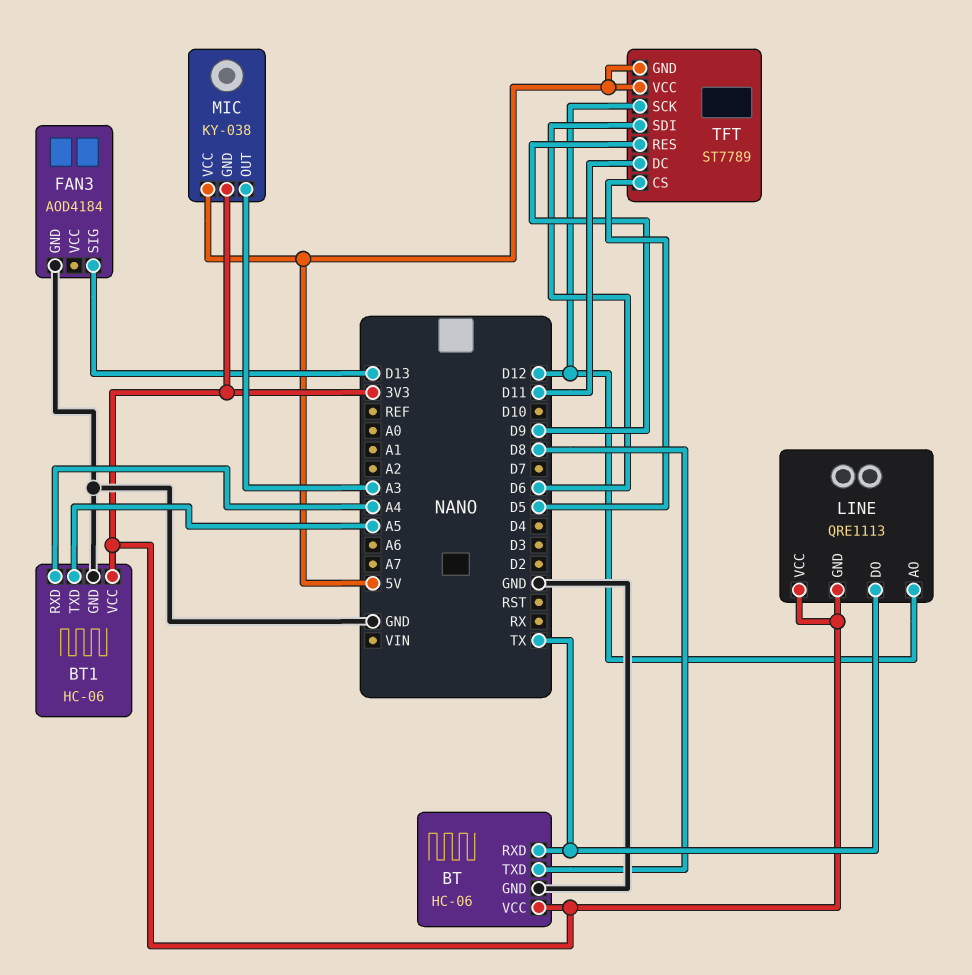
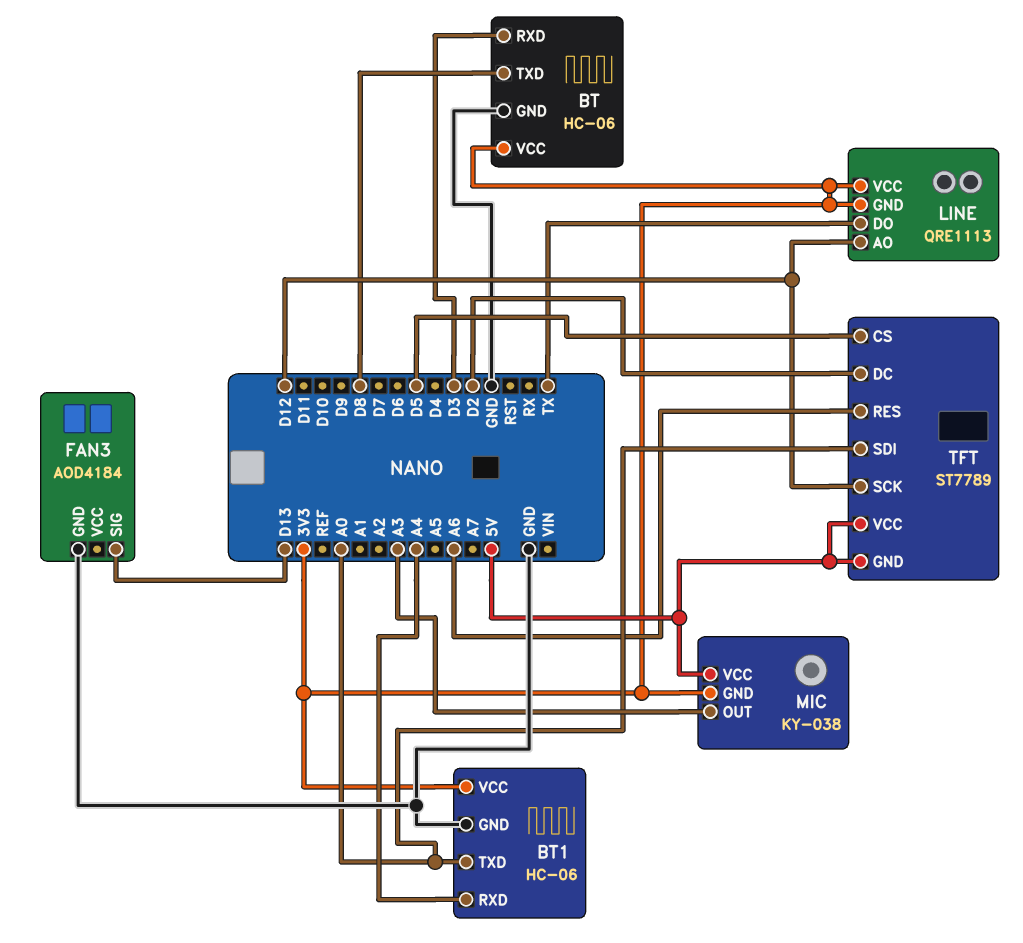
BT pin RXD: TX -> D3
BT1 pin TXD: A5 -> A0
TFT pin DC: D11 -> D2
TFT pin RES: D9 -> A6
TFT pin SDI: D6 -> A0

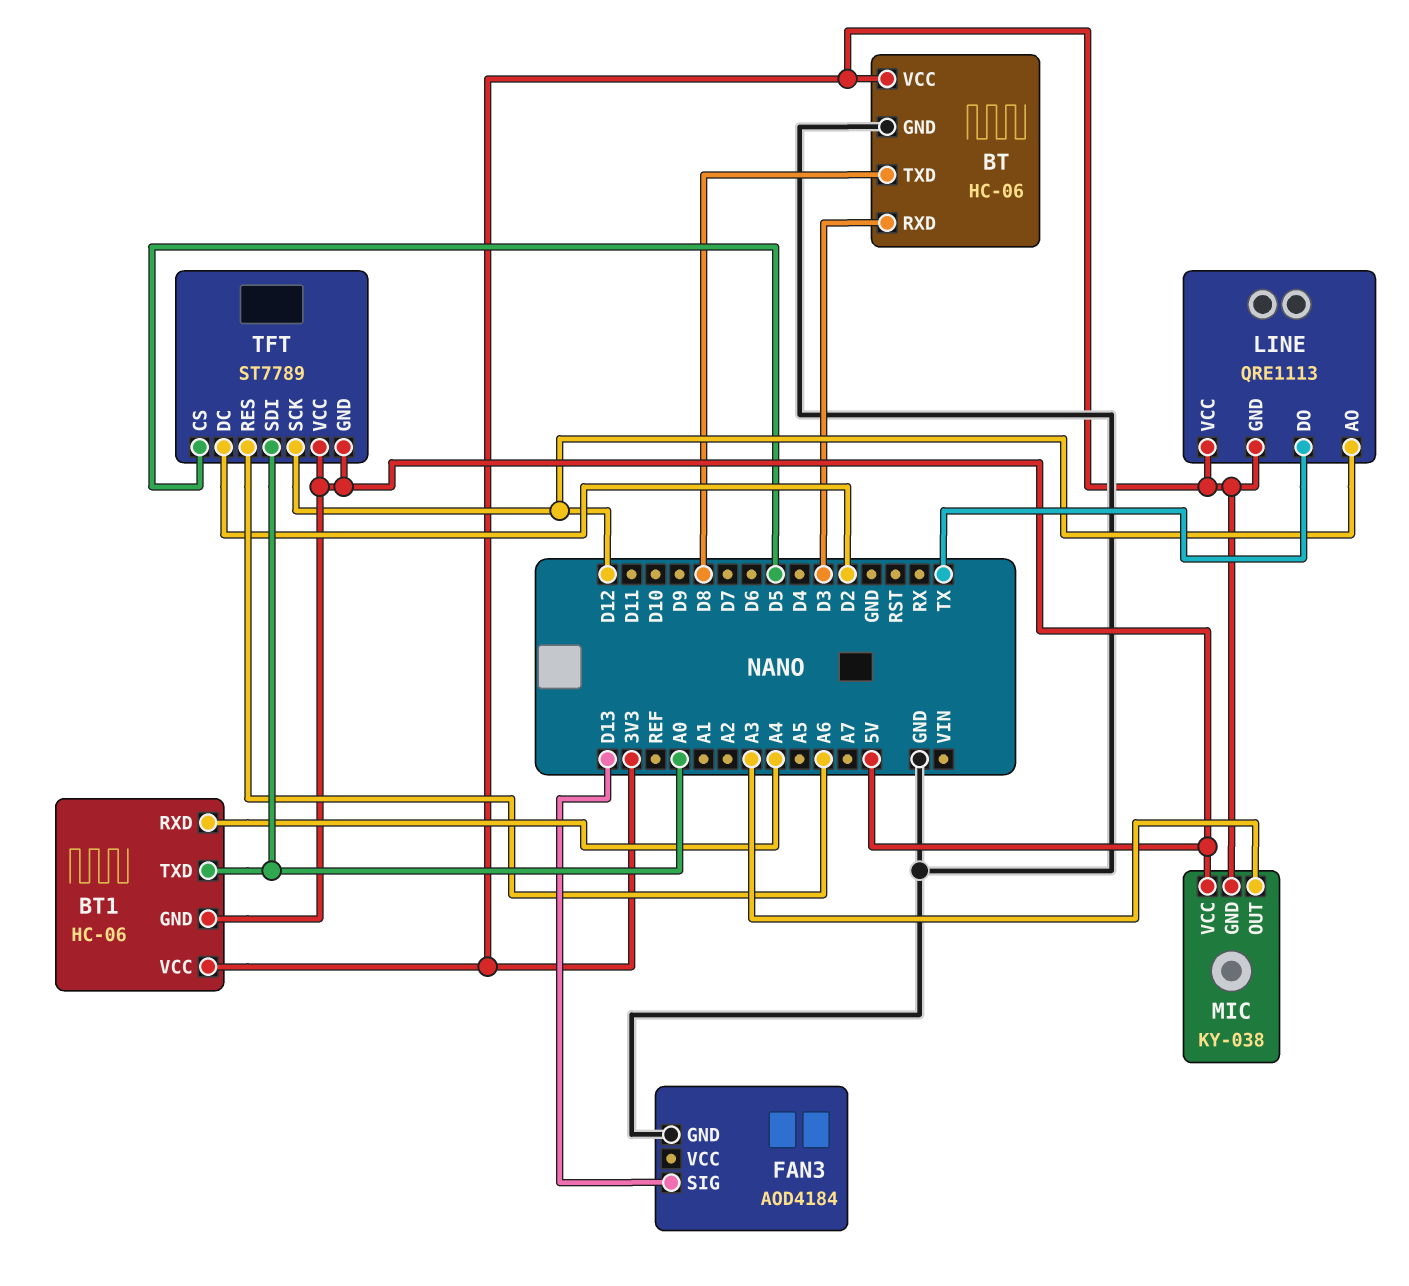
BT1 pin GND: GND -> 5V

